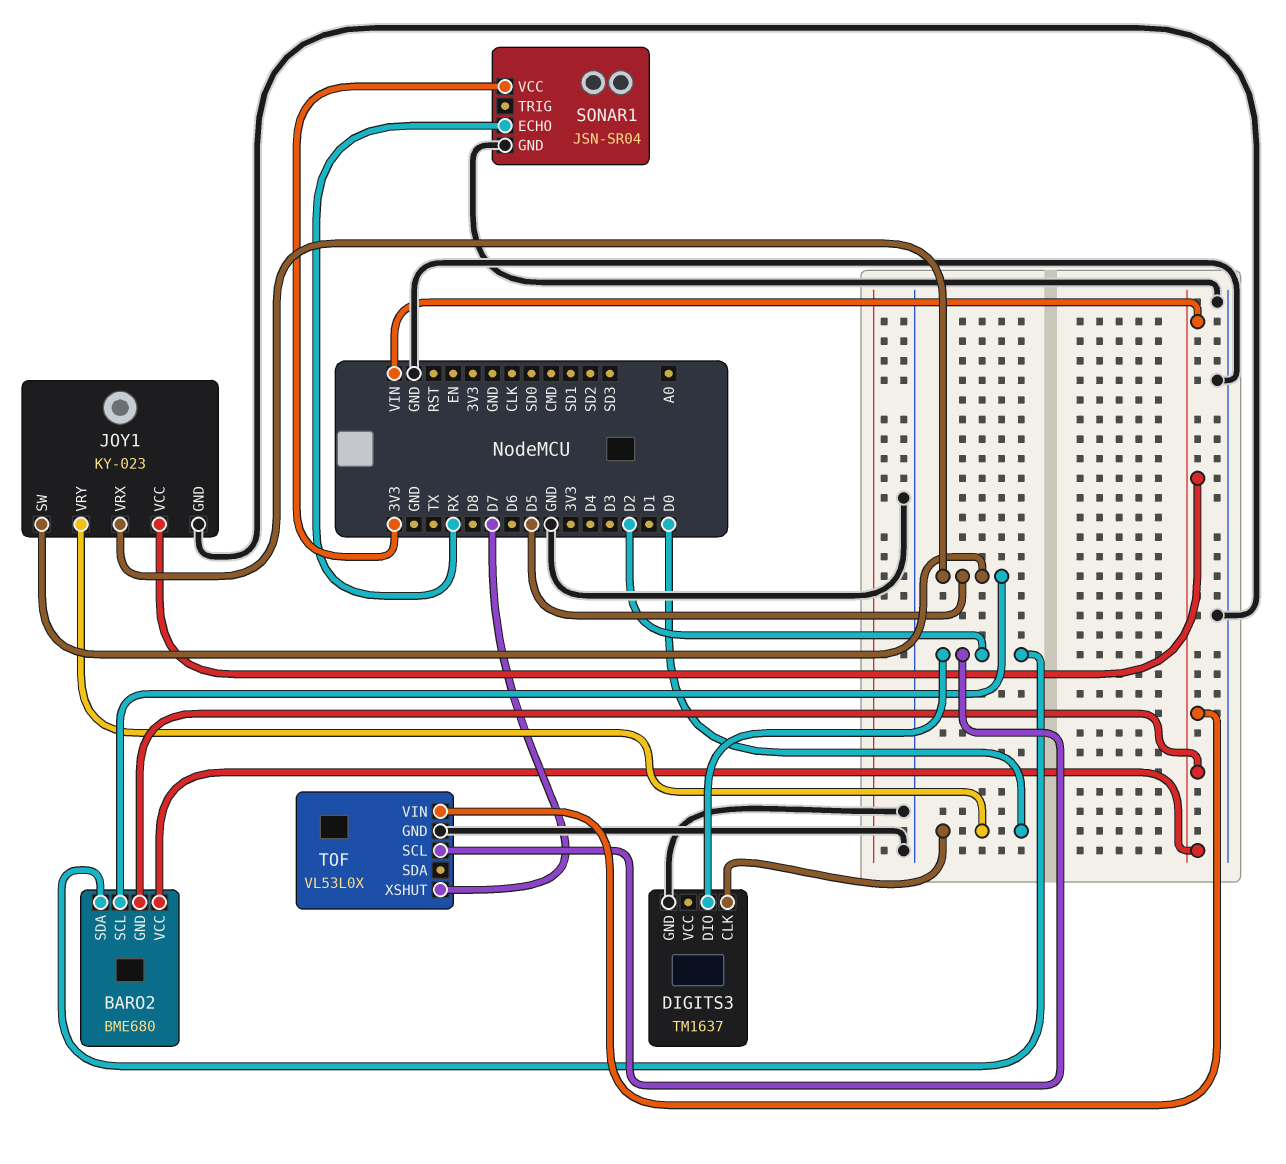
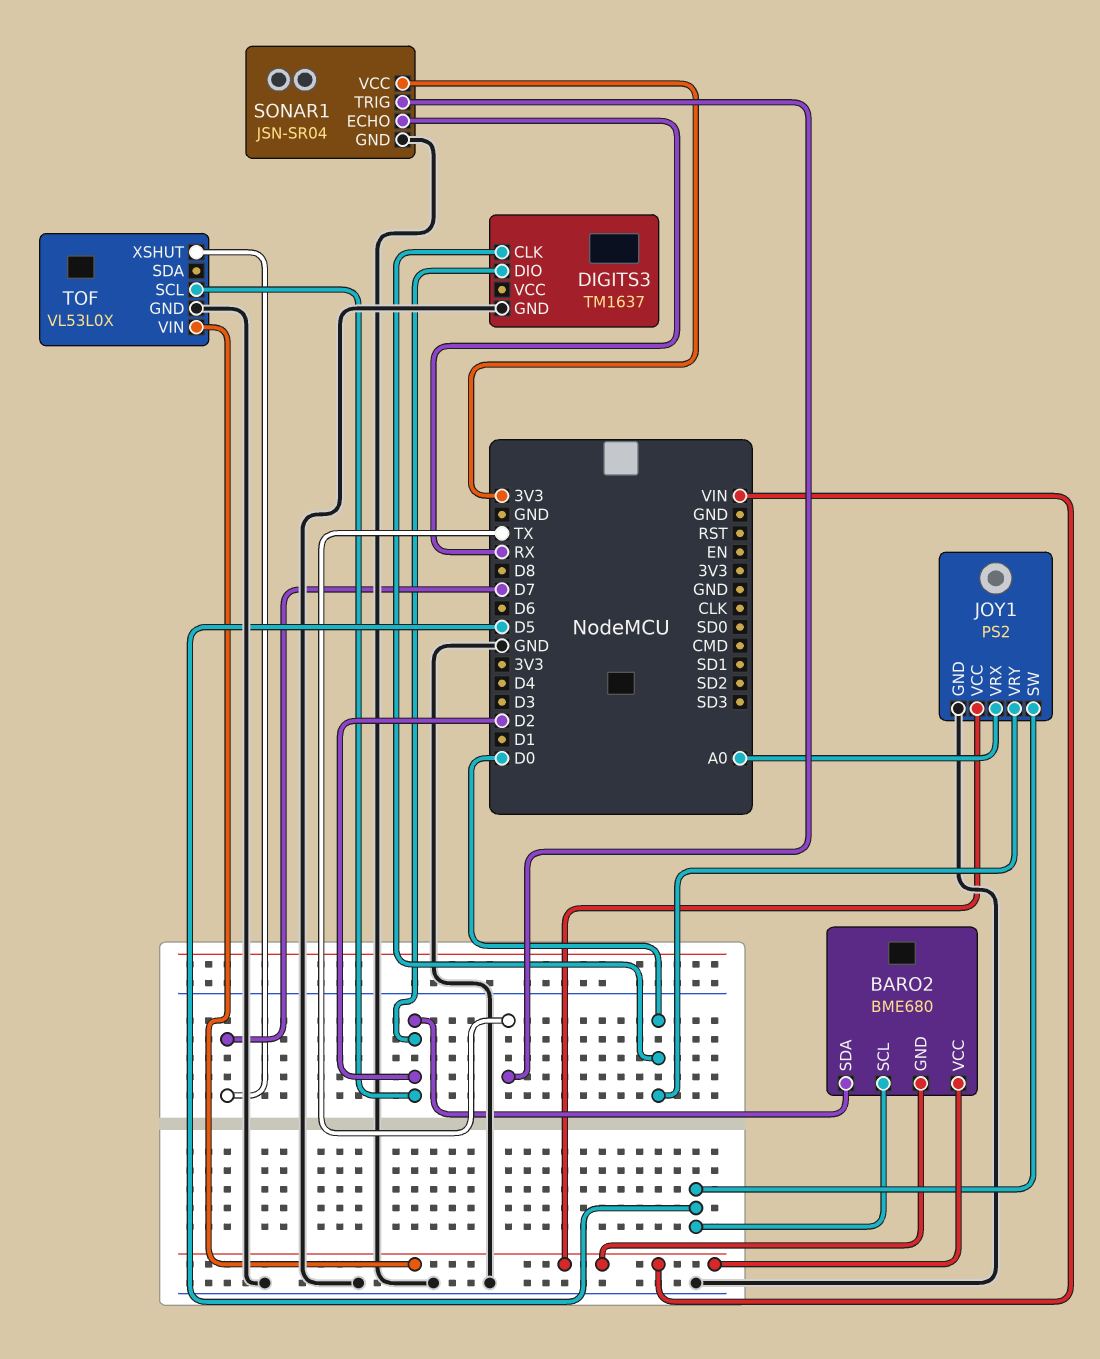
JOY1: KY-023 -> PS2
JOY1 pin VRX: D5 -> A0
SONAR1 pin TRIG: none -> TX

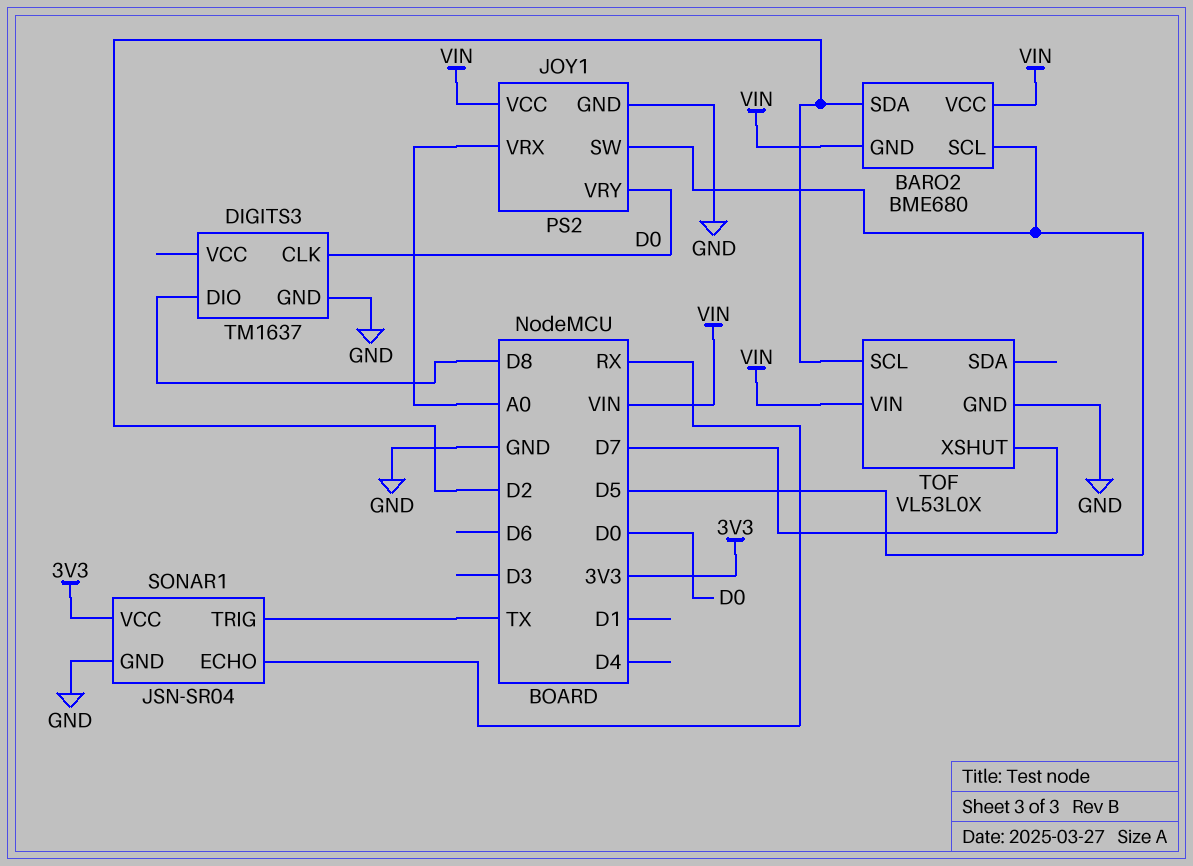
DIGITS3 pin DIO: D2 -> D8

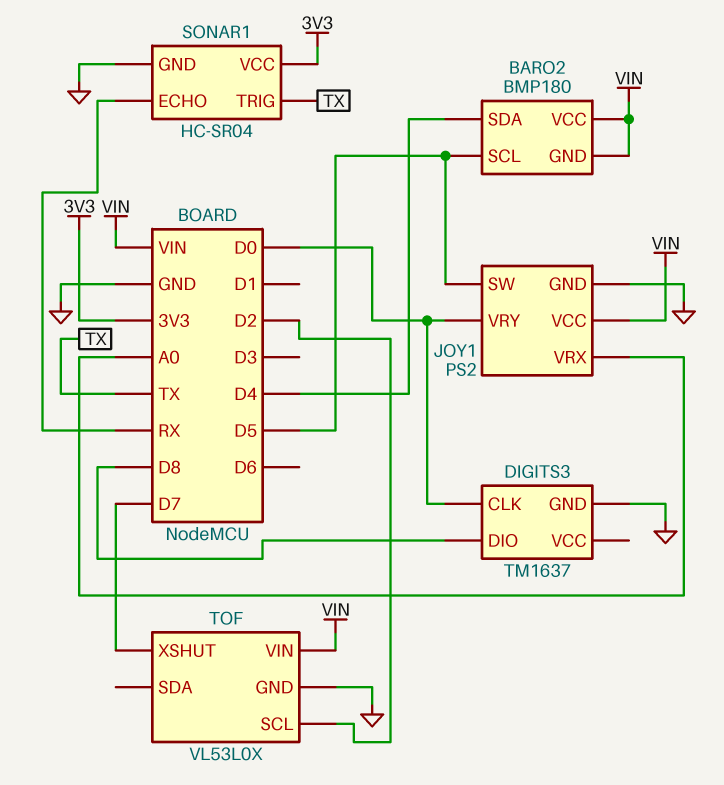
BARO2: BME680 -> BMP180
BARO2 pin SDA: D2 -> D4
SONAR1: JSN-SR04 -> HC-SR04

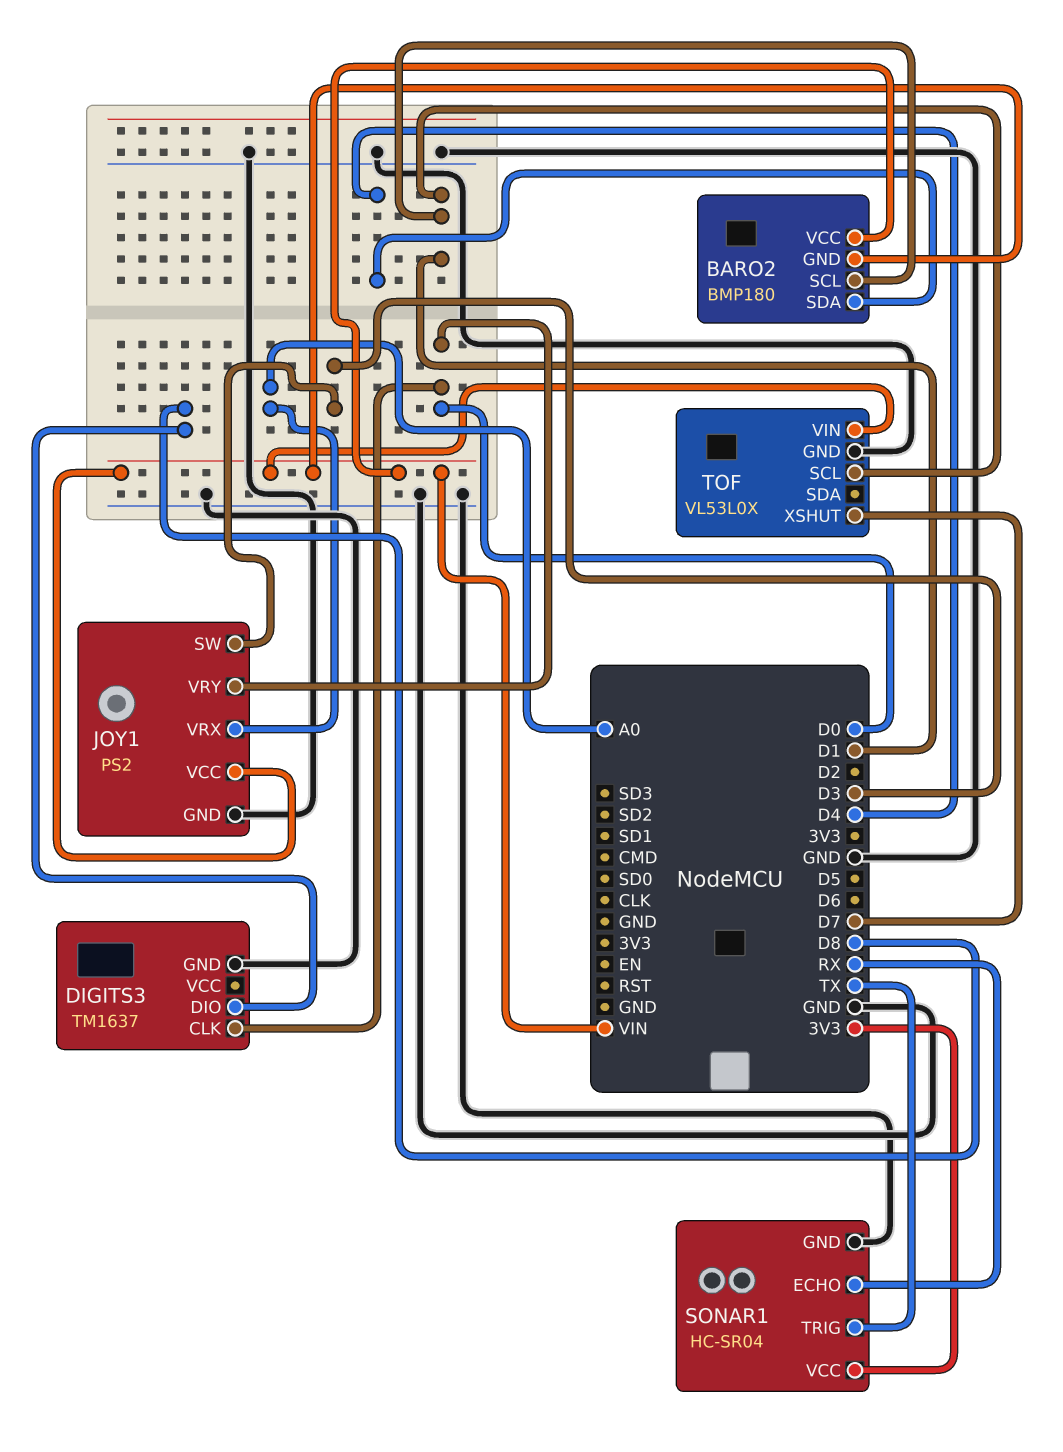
BARO2 pin SCL: D5 -> D1
JOY1 pin SW: D5 -> D3
TOF pin SCL: D2 -> D1

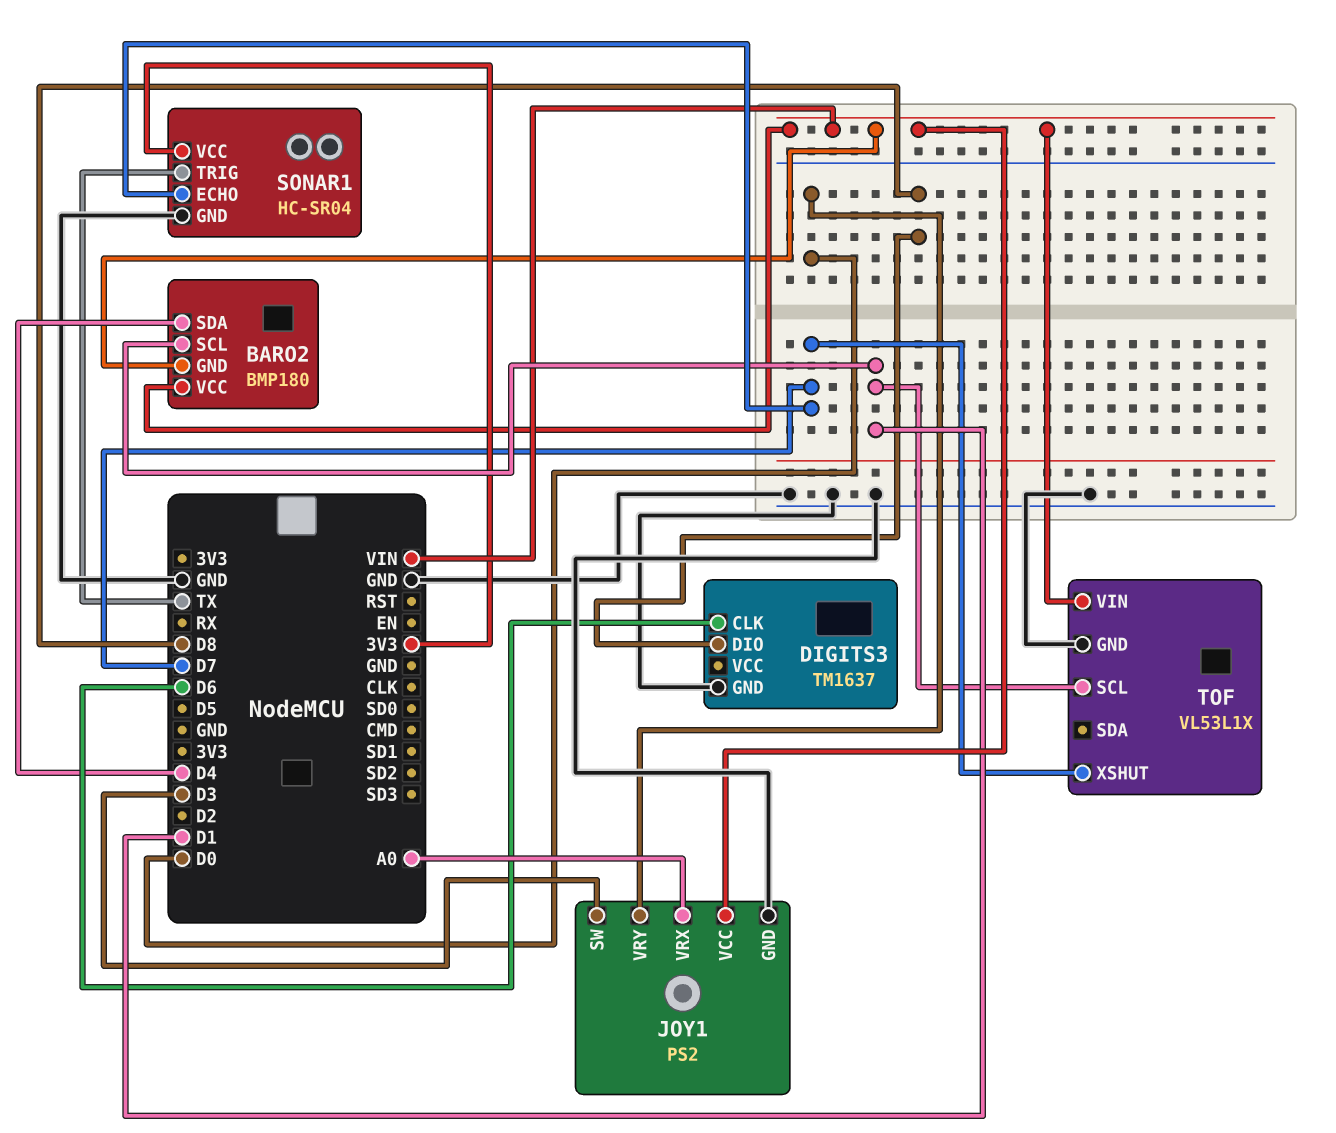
DIGITS3 pin CLK: D0 -> D6
SONAR1 pin ECHO: RX -> D7
TOF: VL53L0X -> VL53L1X

